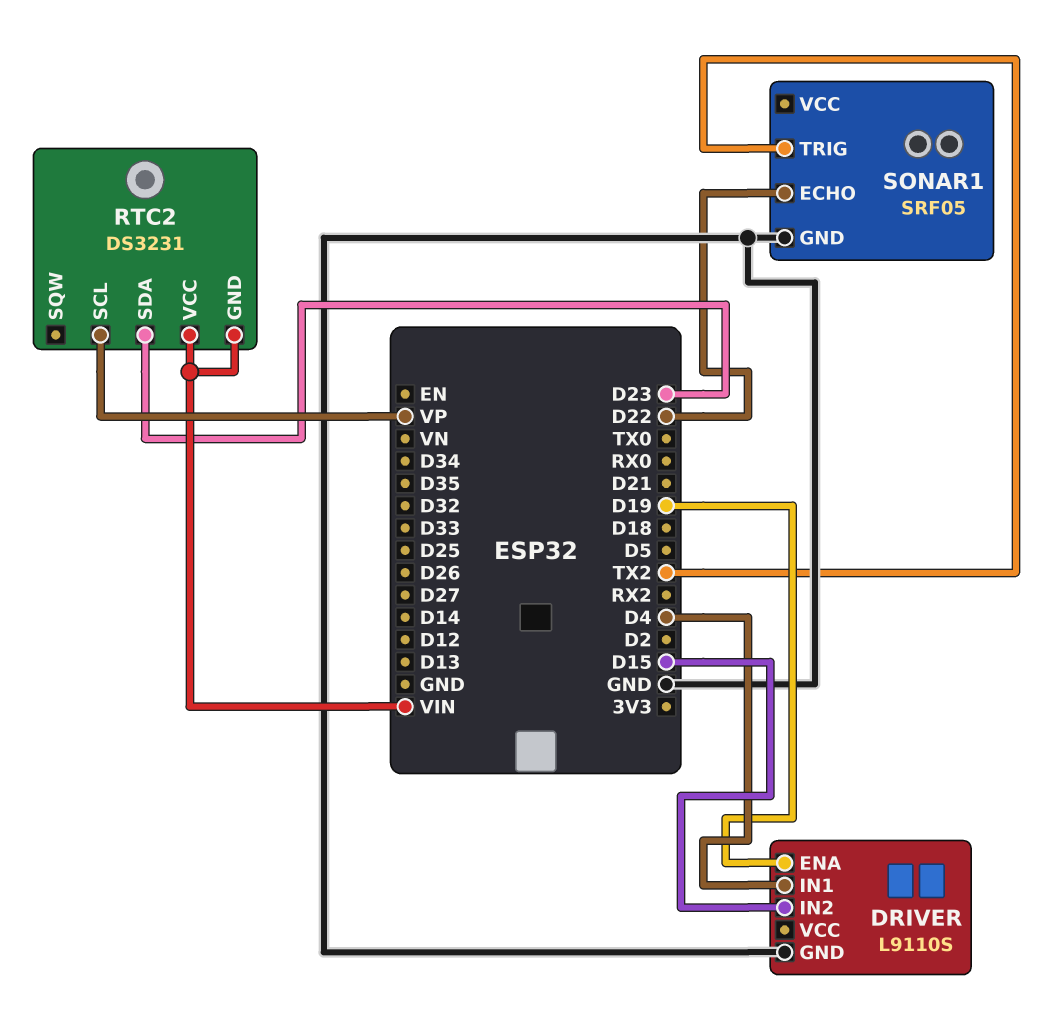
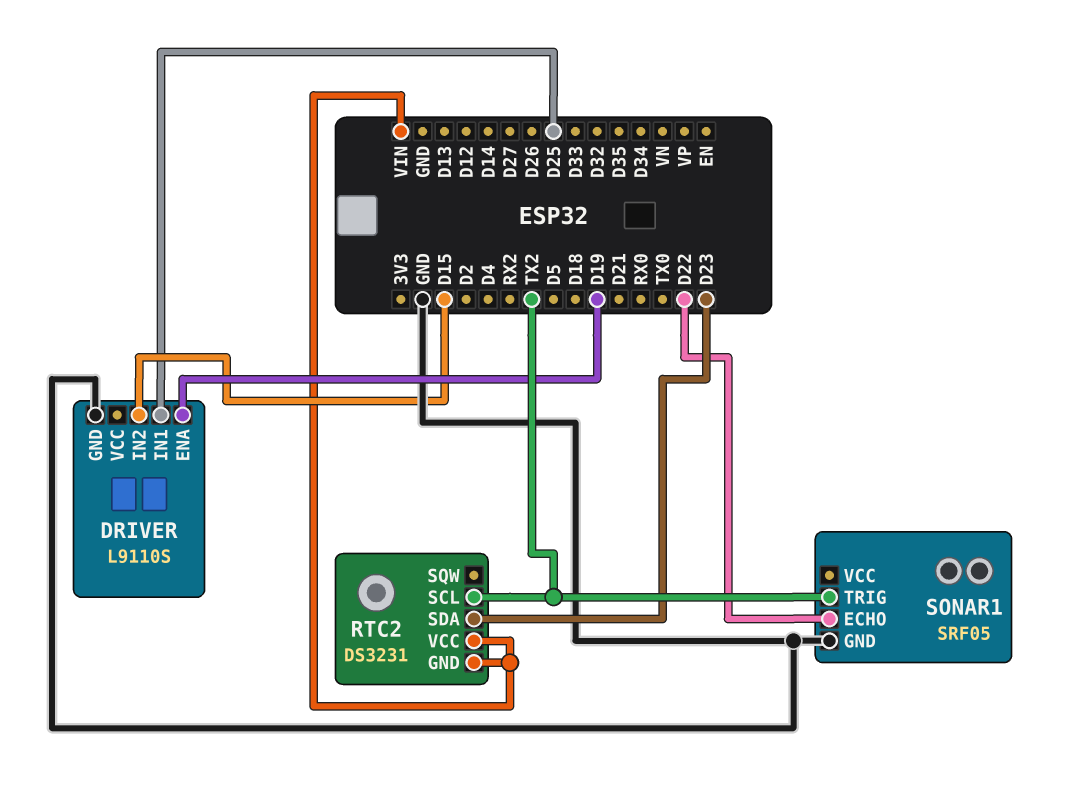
DRIVER pin IN1: D4 -> D25
RTC2 pin SCL: VP -> TX2

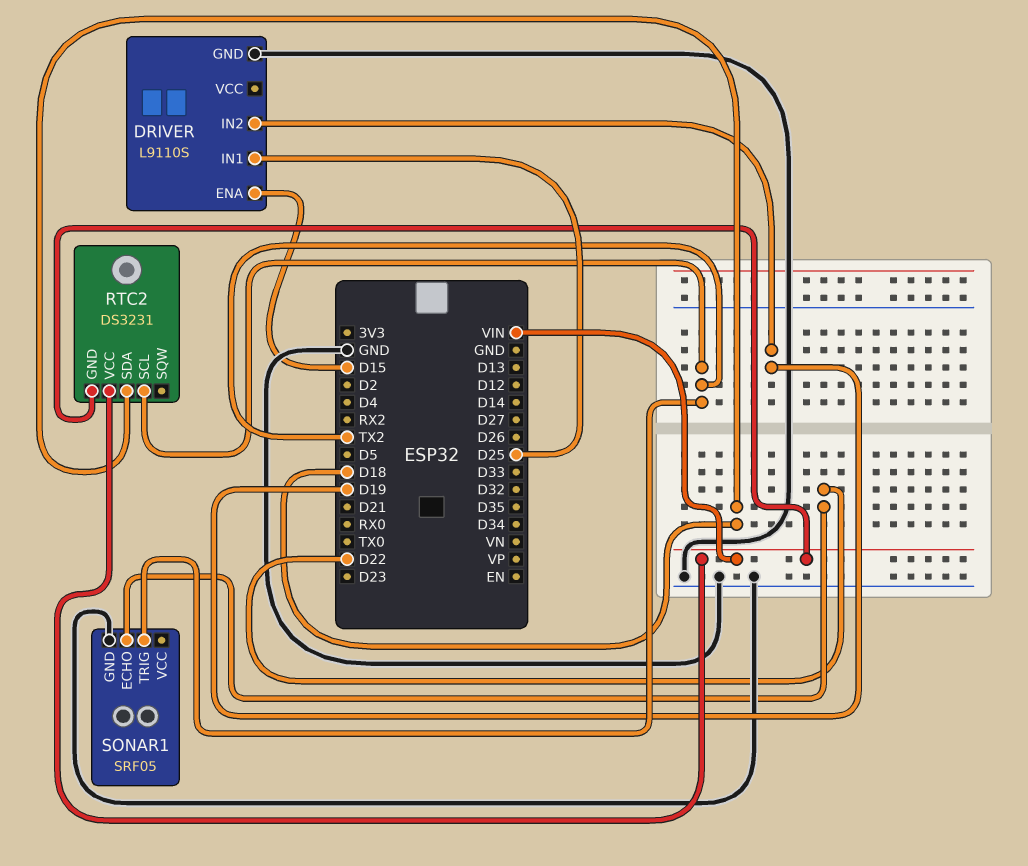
DRIVER pin ENA: D19 -> D15
DRIVER pin IN2: D15 -> D19
RTC2 pin SDA: D23 -> D18

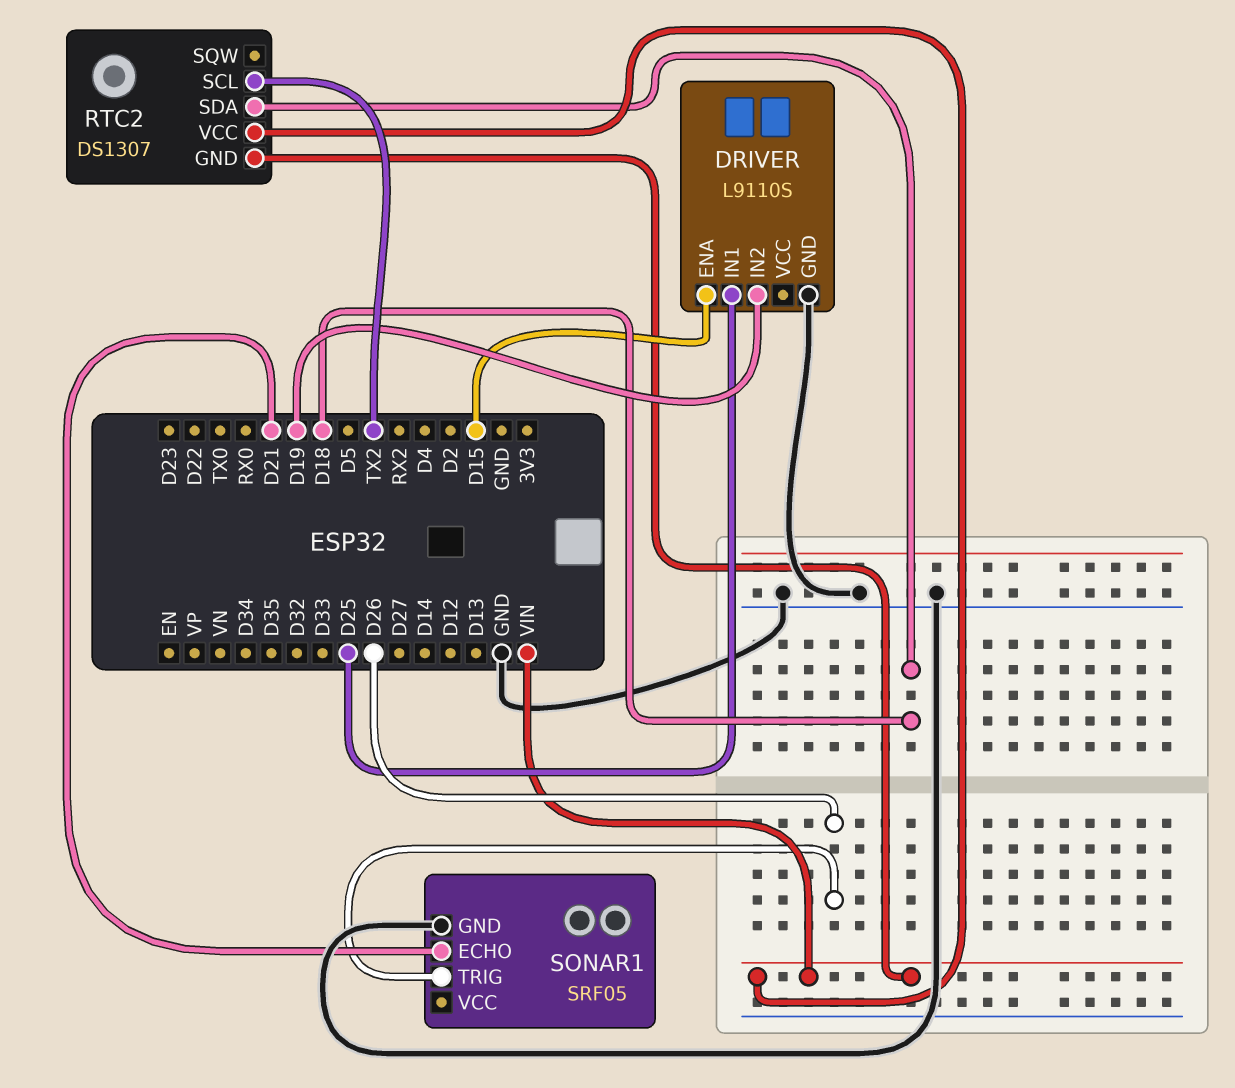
RTC2: DS3231 -> DS1307
SONAR1 pin ECHO: D22 -> D21
SONAR1 pin TRIG: TX2 -> D26

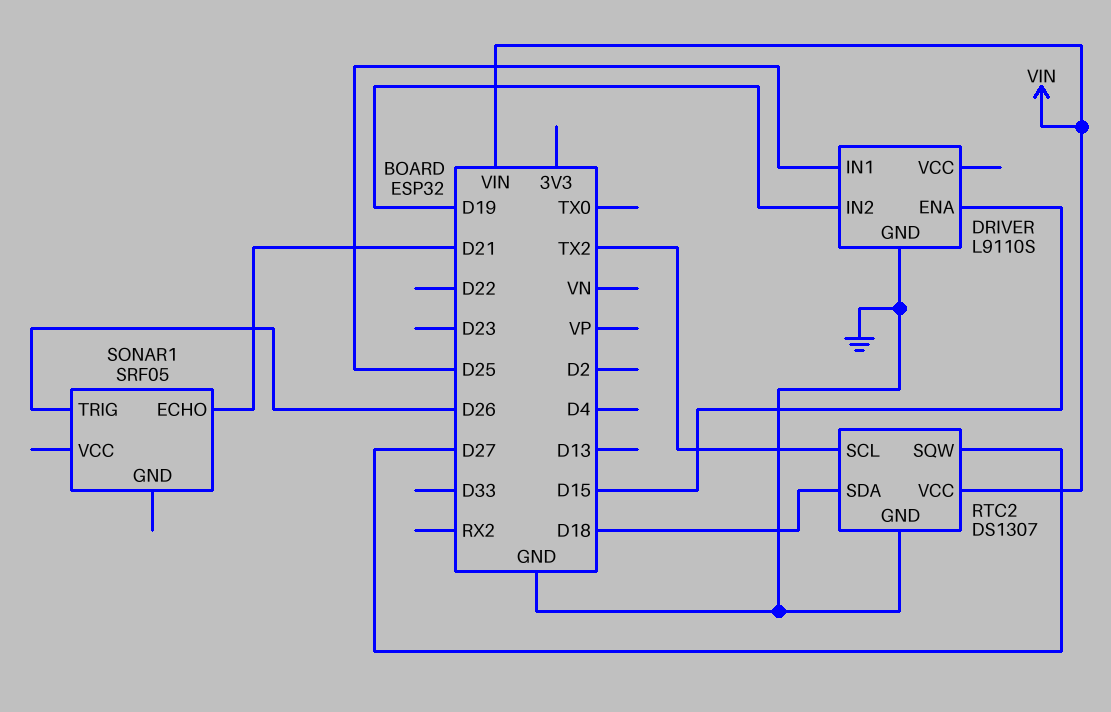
RTC2 pin GND: VIN -> GND
RTC2 pin SQW: none -> D27
SONAR1 pin GND: GND -> none

